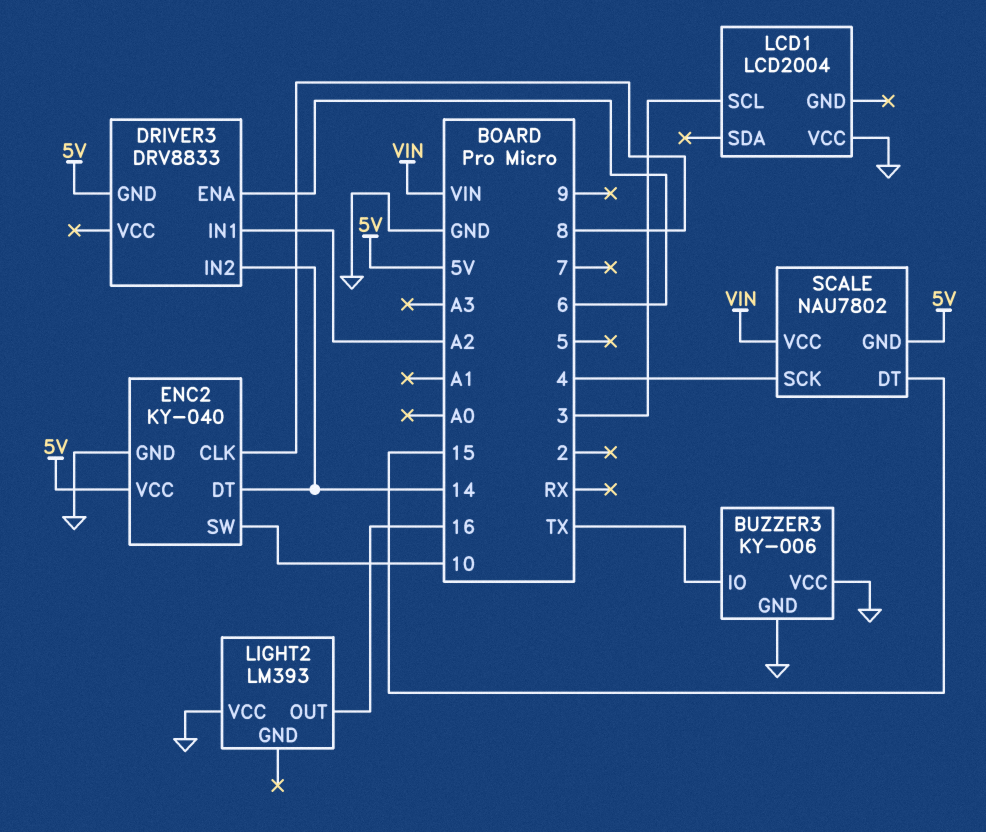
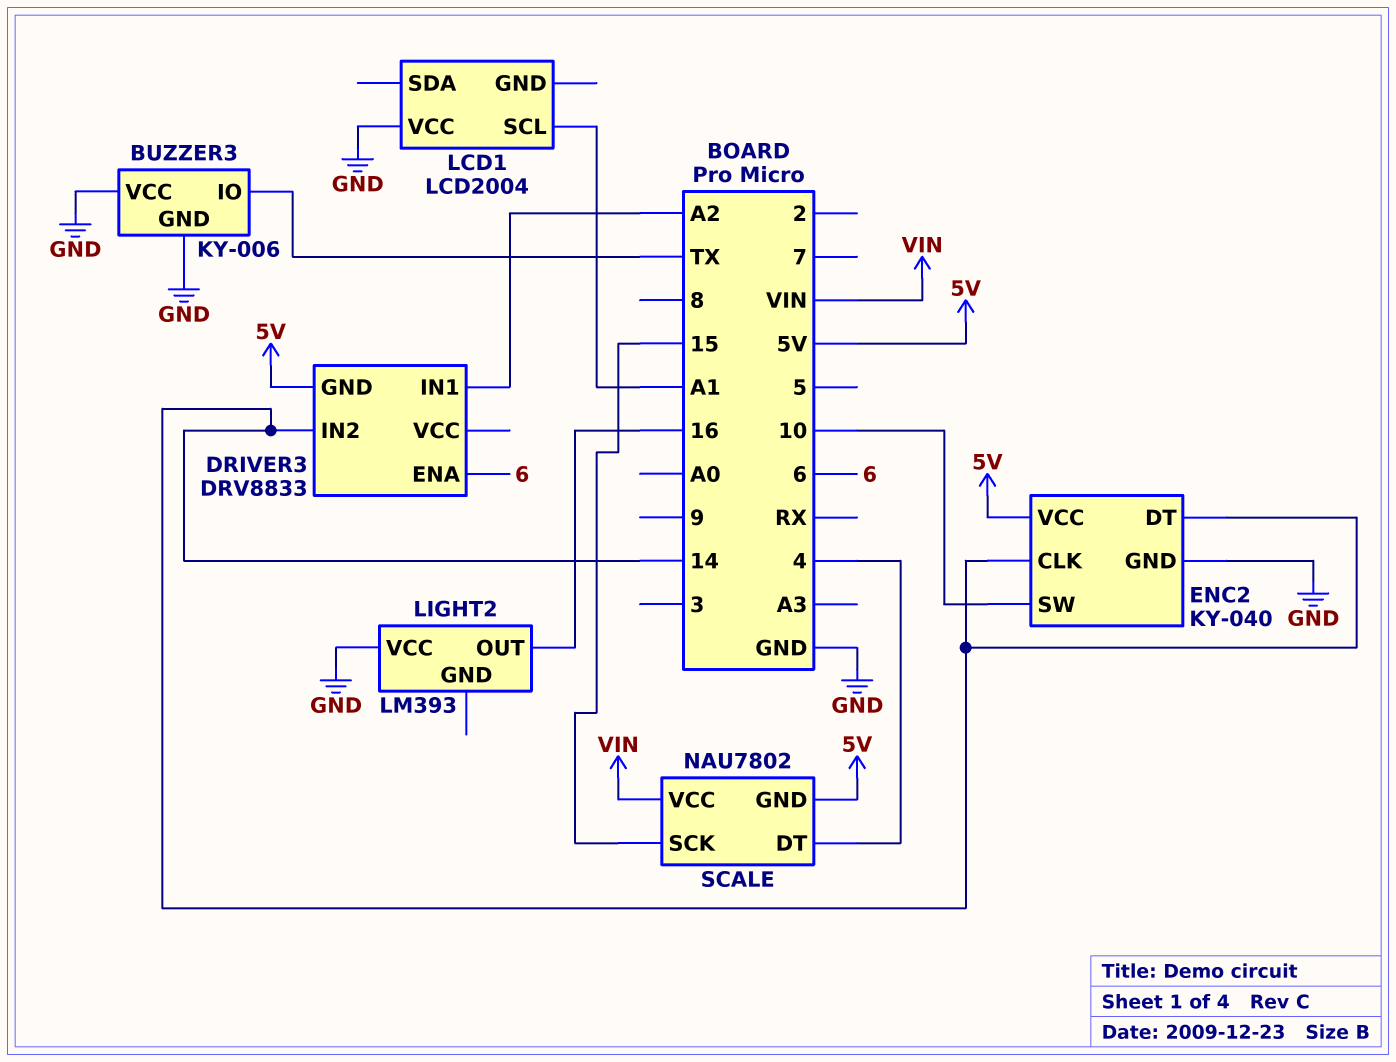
ENC2 pin CLK: 8 -> 14
LCD1 pin SCL: 3 -> A1
SCALE pin DT: 15 -> 4
SCALE pin SCK: 4 -> 15

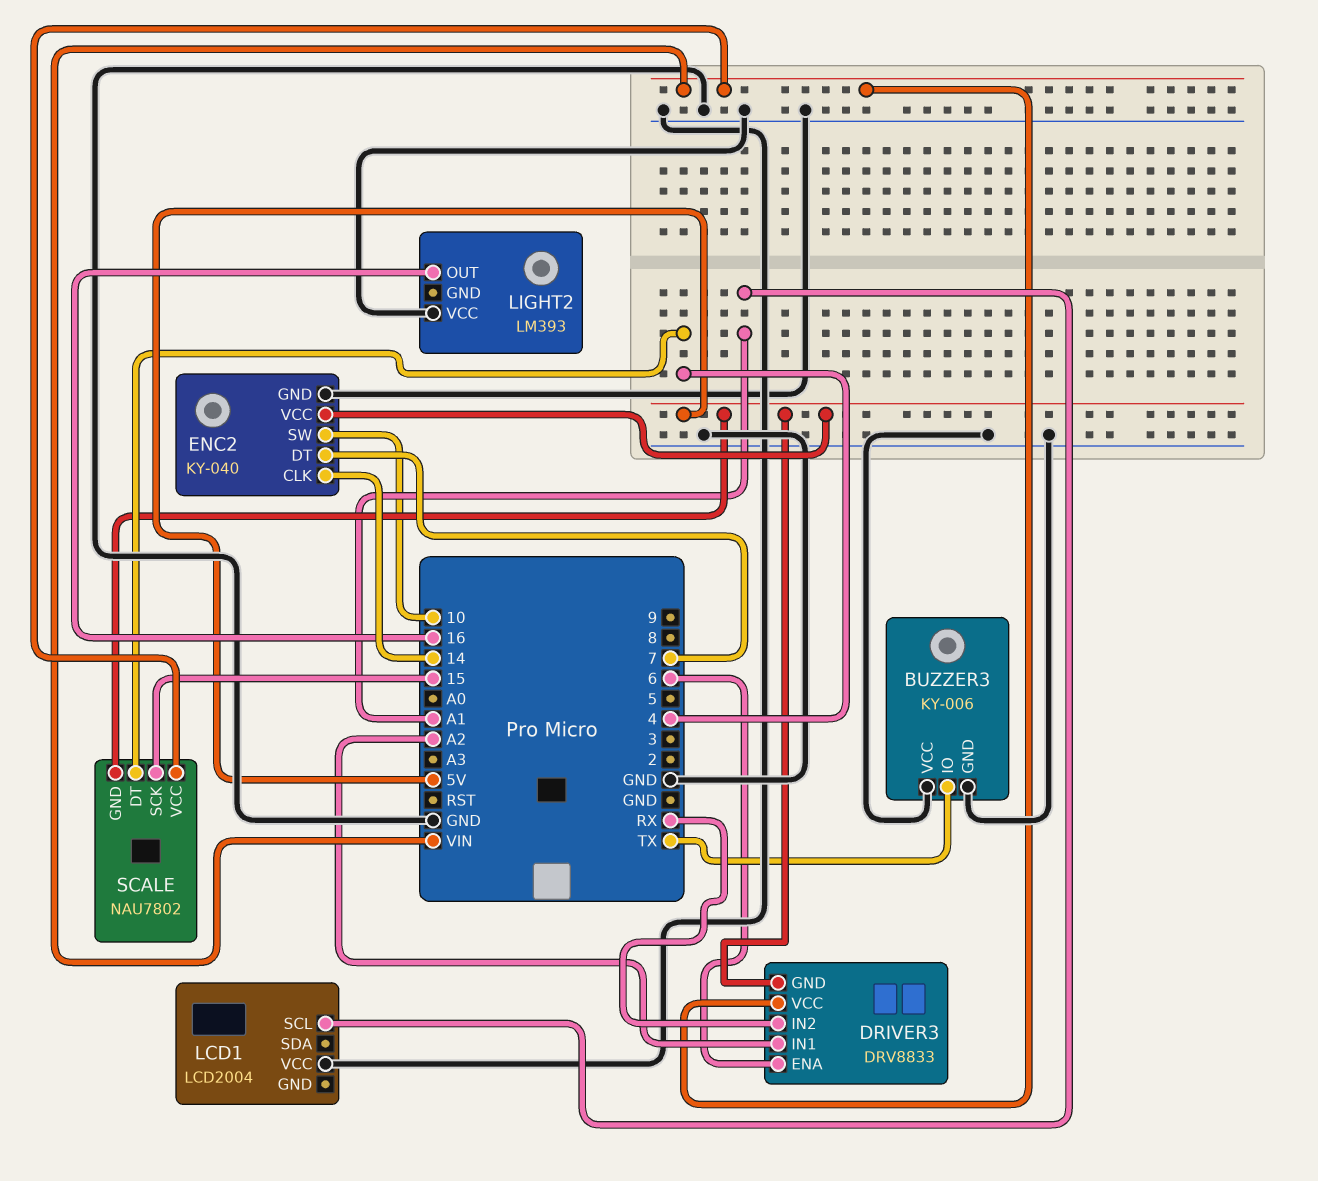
DRIVER3 pin IN2: 14 -> RX
DRIVER3 pin VCC: none -> VIN
ENC2 pin DT: 14 -> 7

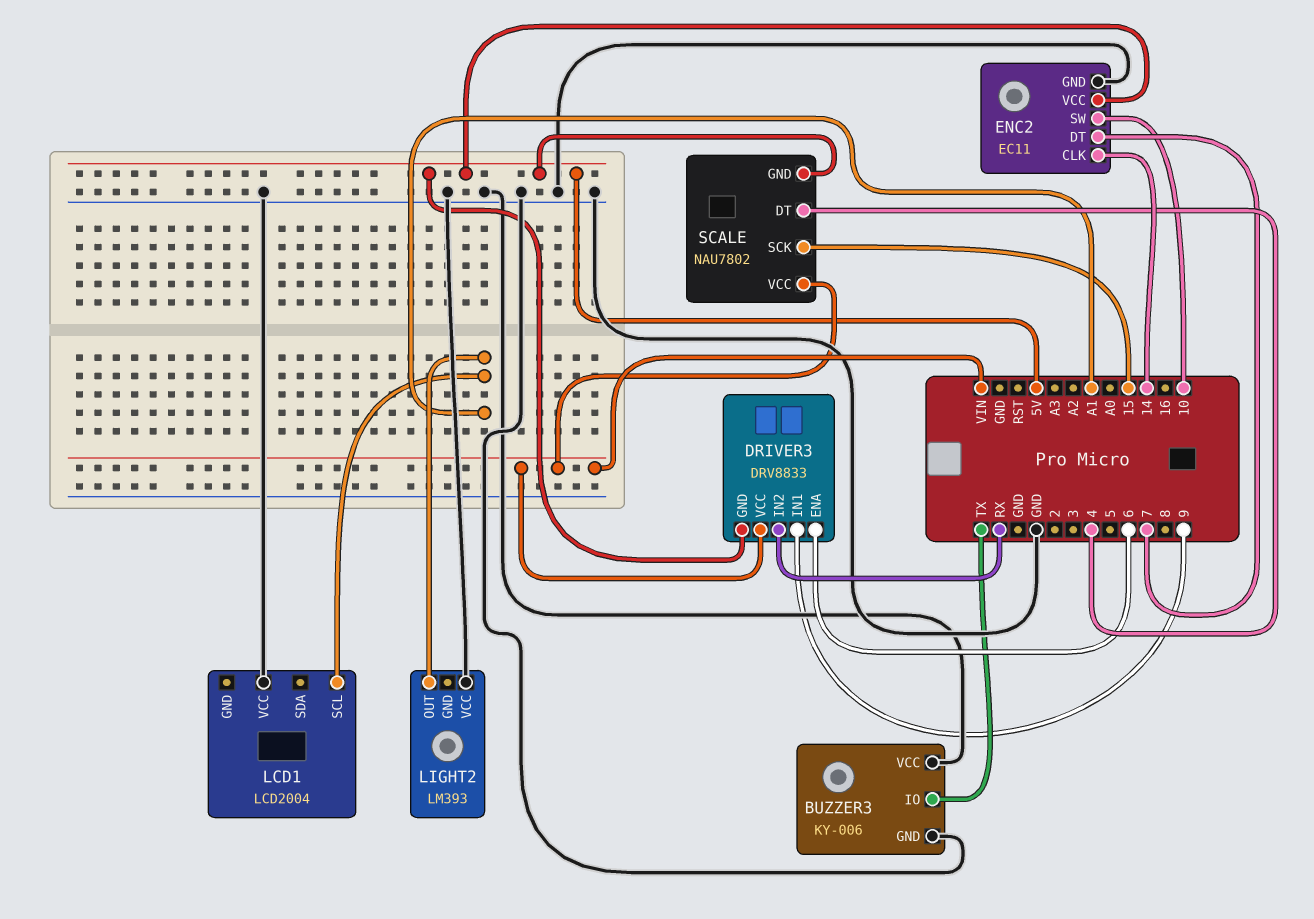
DRIVER3 pin IN1: A2 -> 9
ENC2: KY-040 -> EC11
LIGHT2 pin OUT: 16 -> A1

